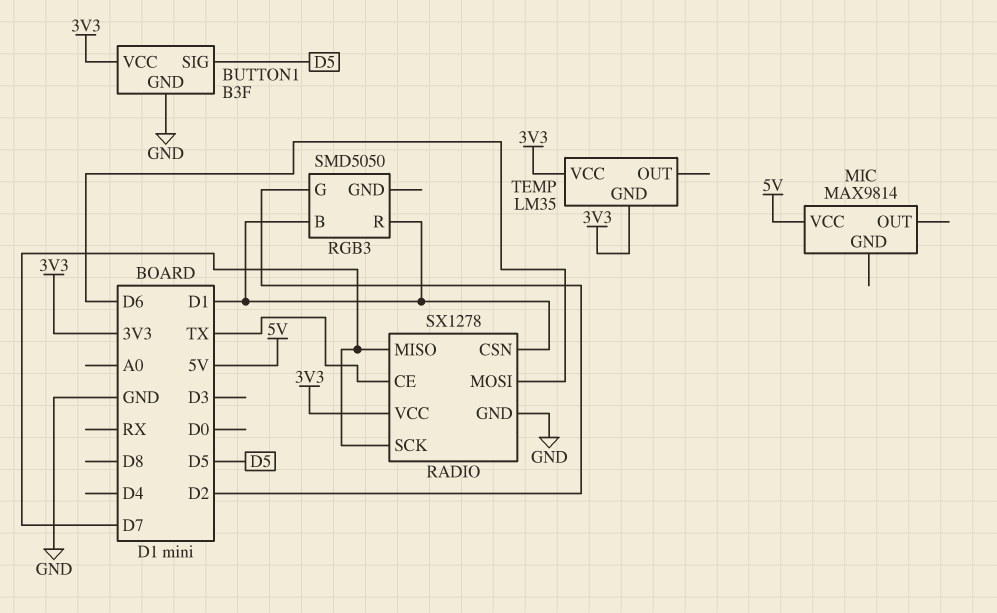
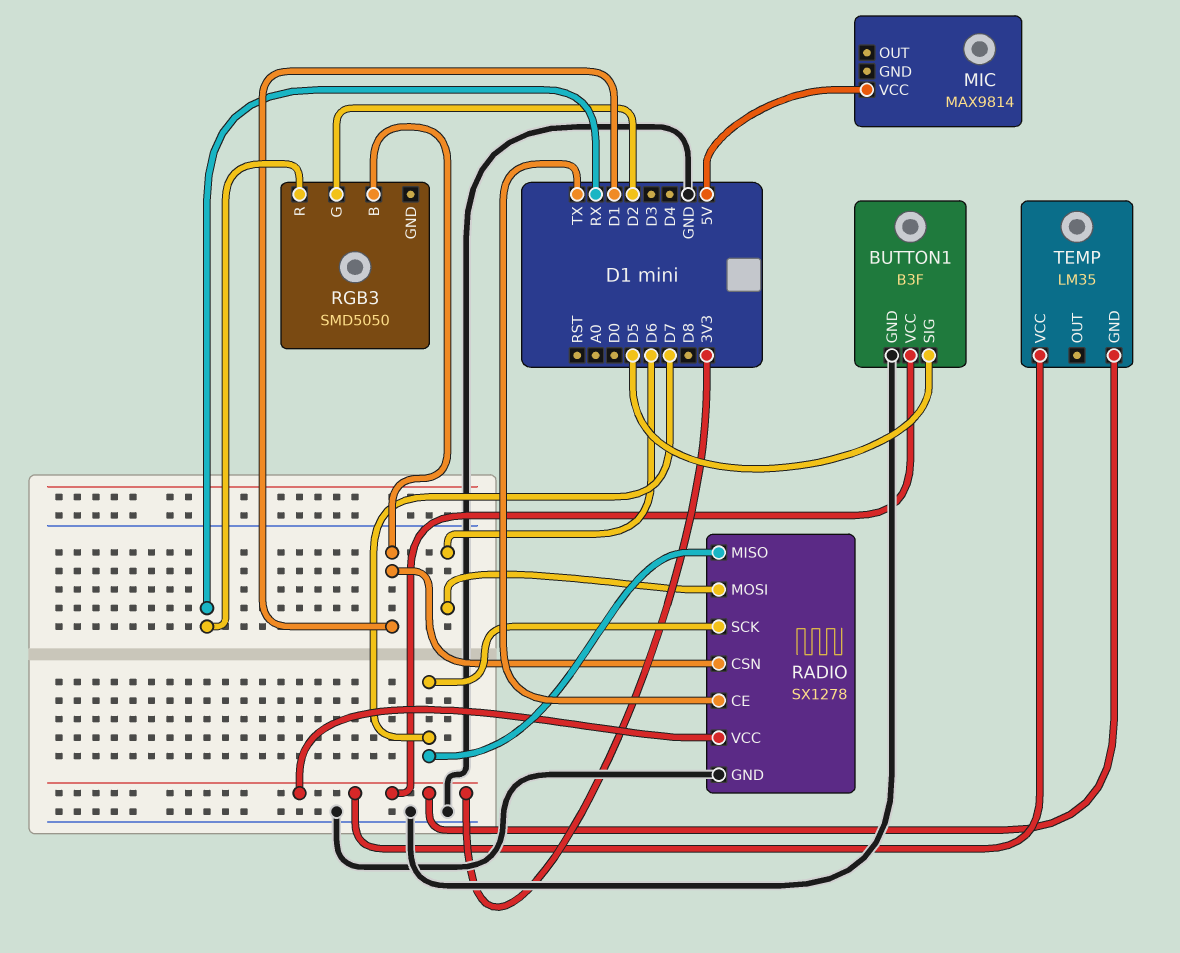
RGB3 pin R: D1 -> RX

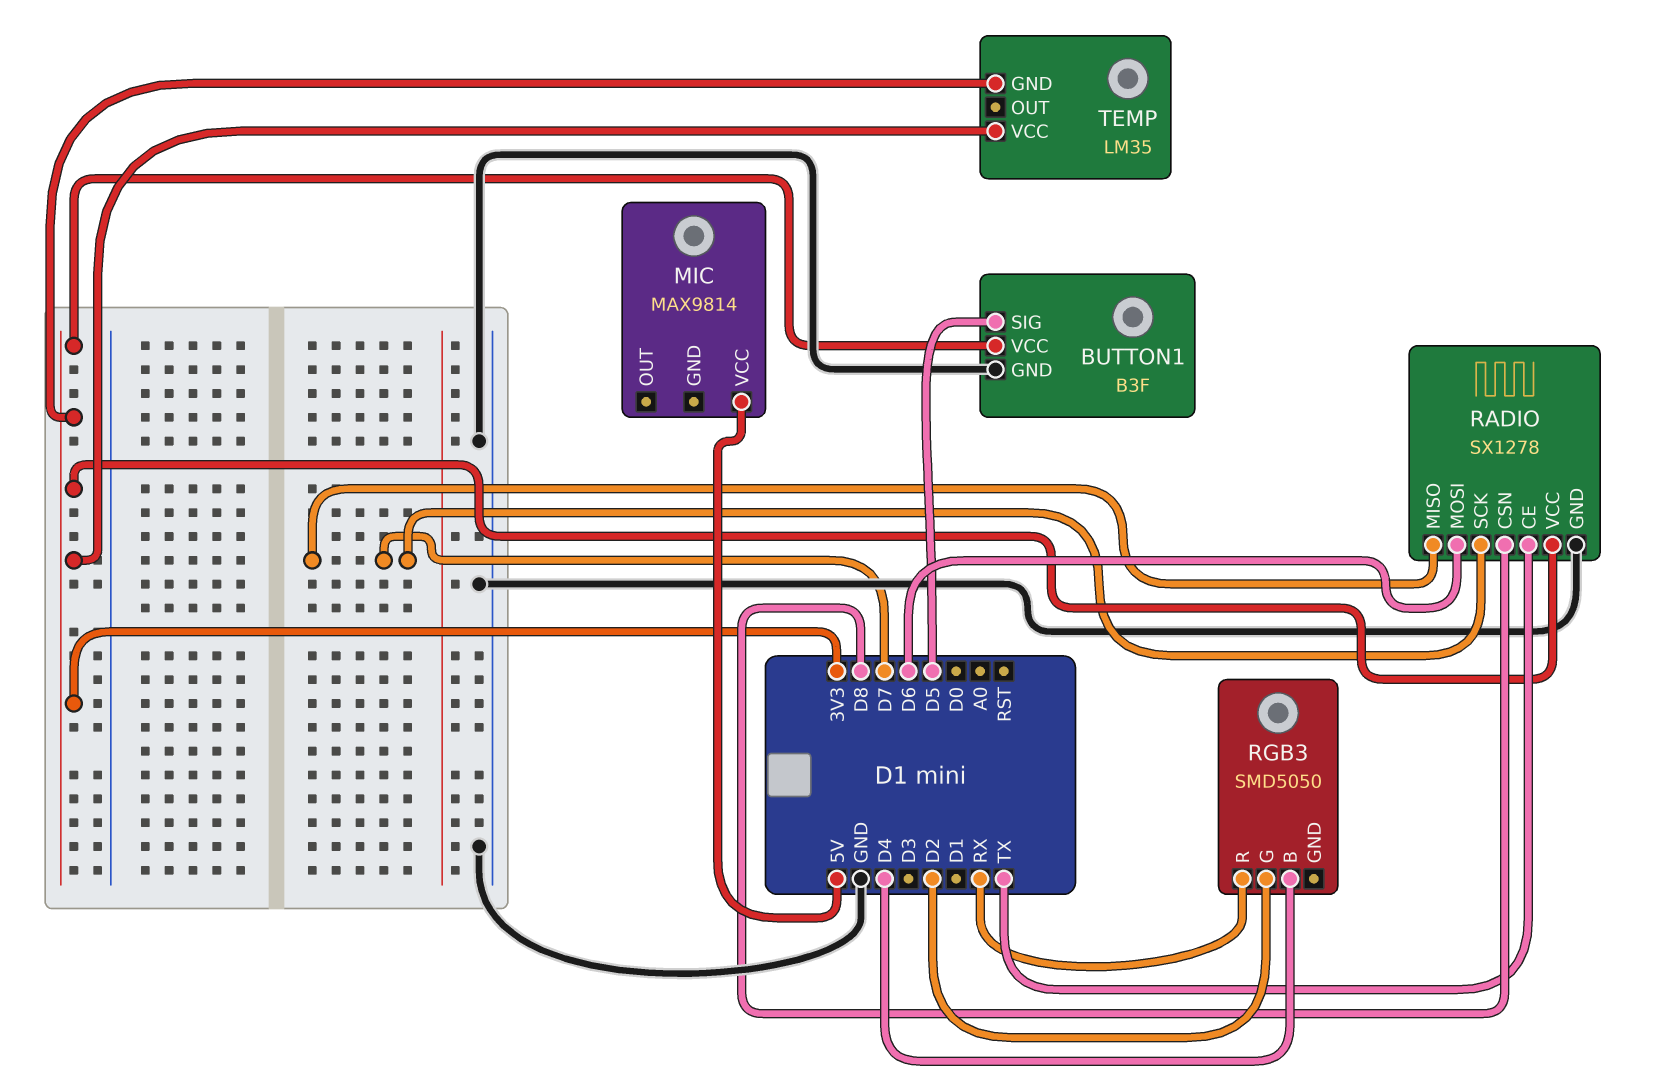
RADIO pin CSN: D1 -> D8
RGB3 pin B: D1 -> D4

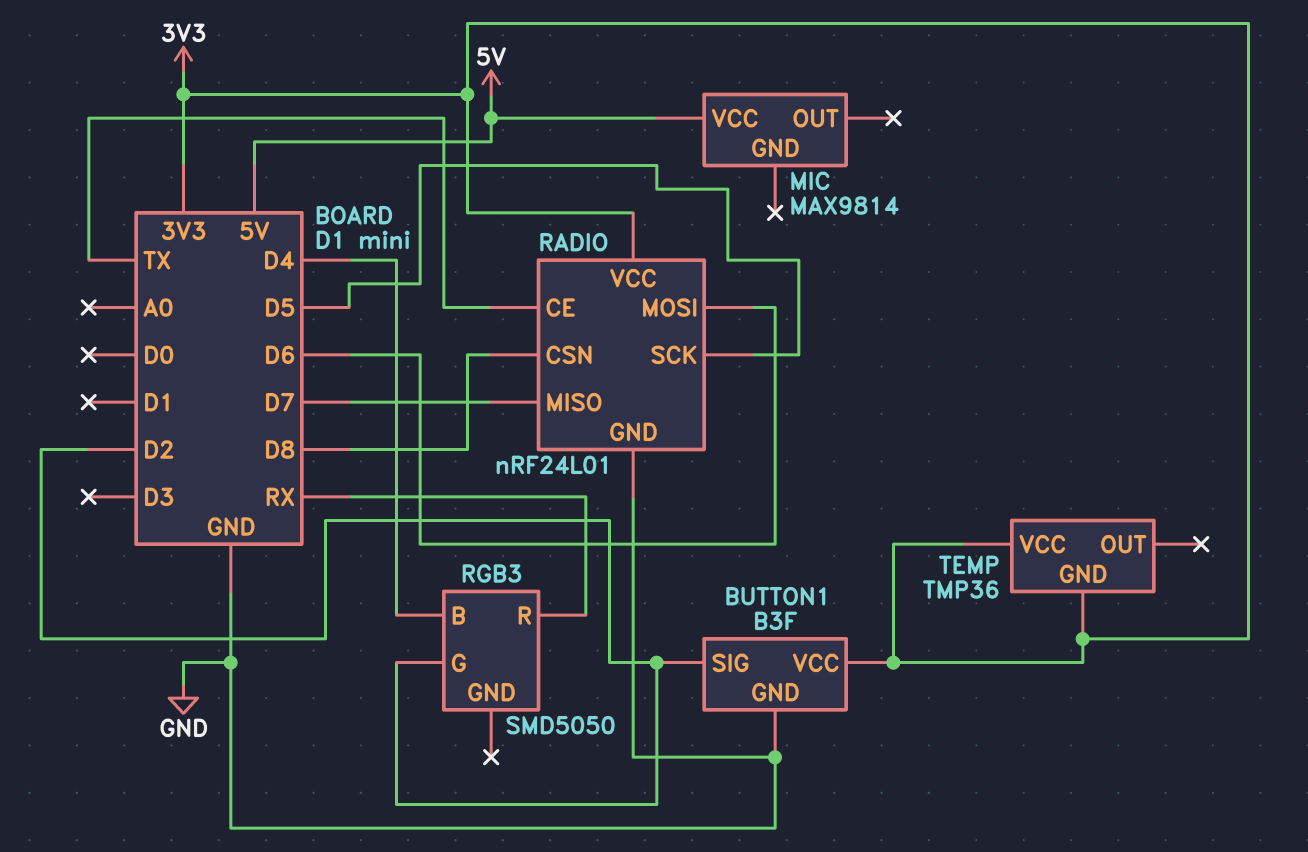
BUTTON1 pin SIG: D5 -> D2
RADIO: SX1278 -> nRF24L01
RADIO pin SCK: D7 -> D5
TEMP: LM35 -> TMP36

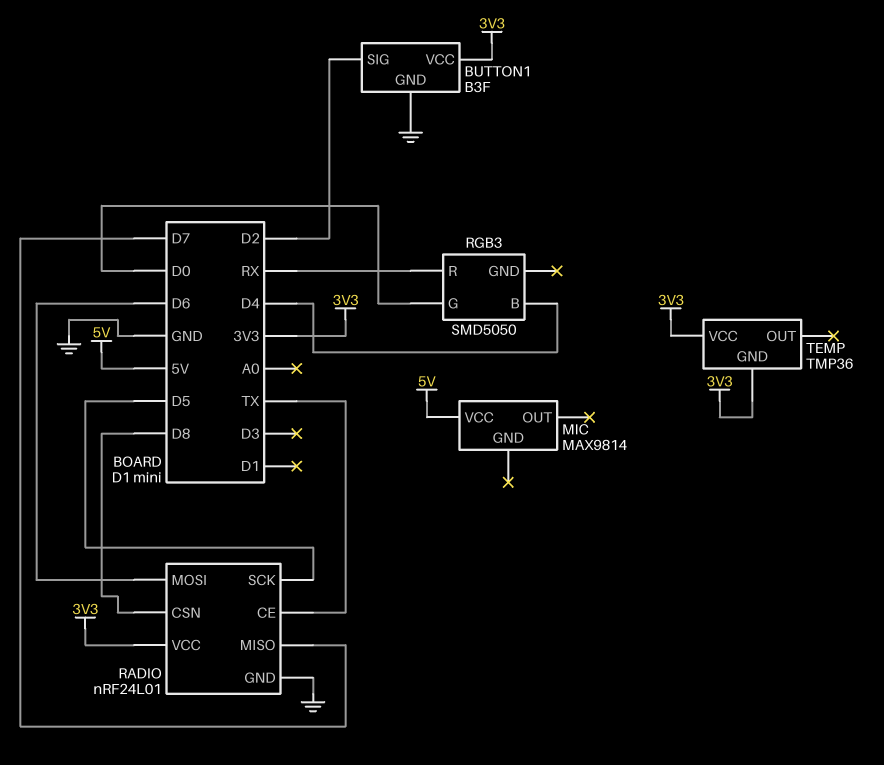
RGB3 pin G: D2 -> D0

